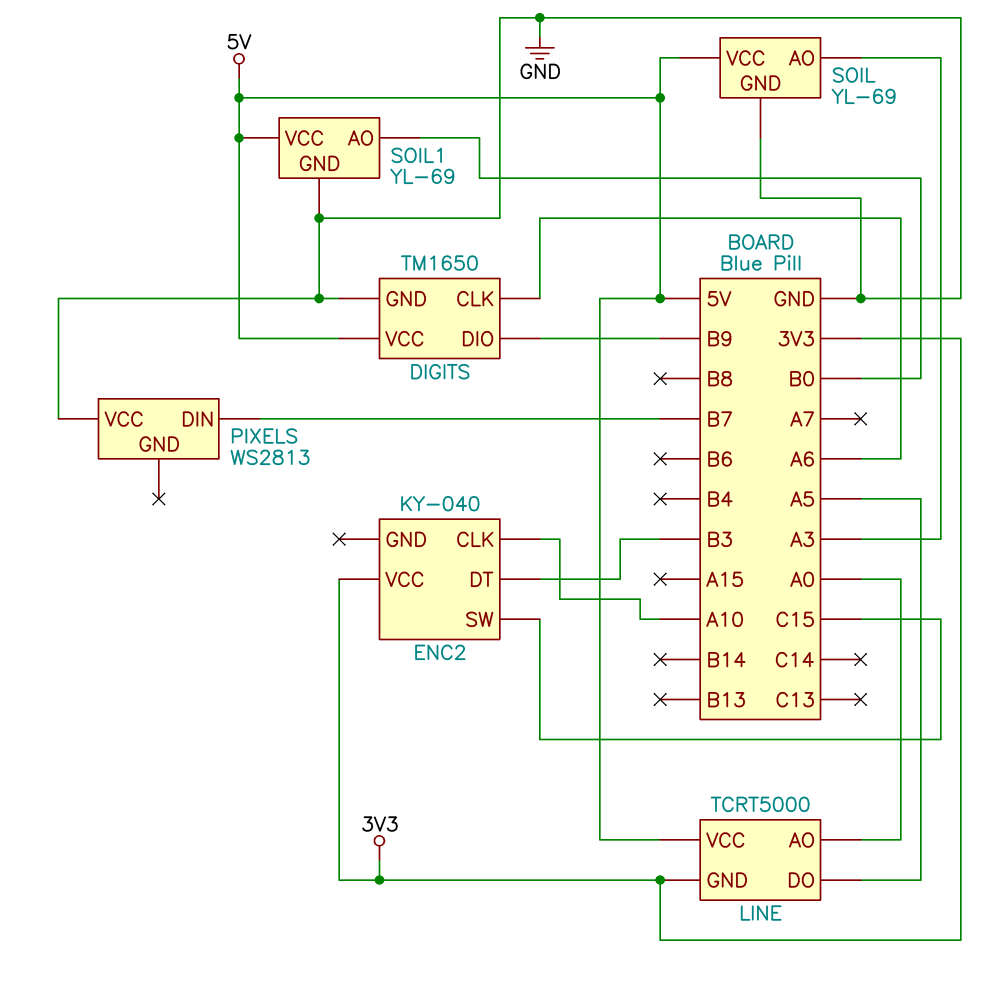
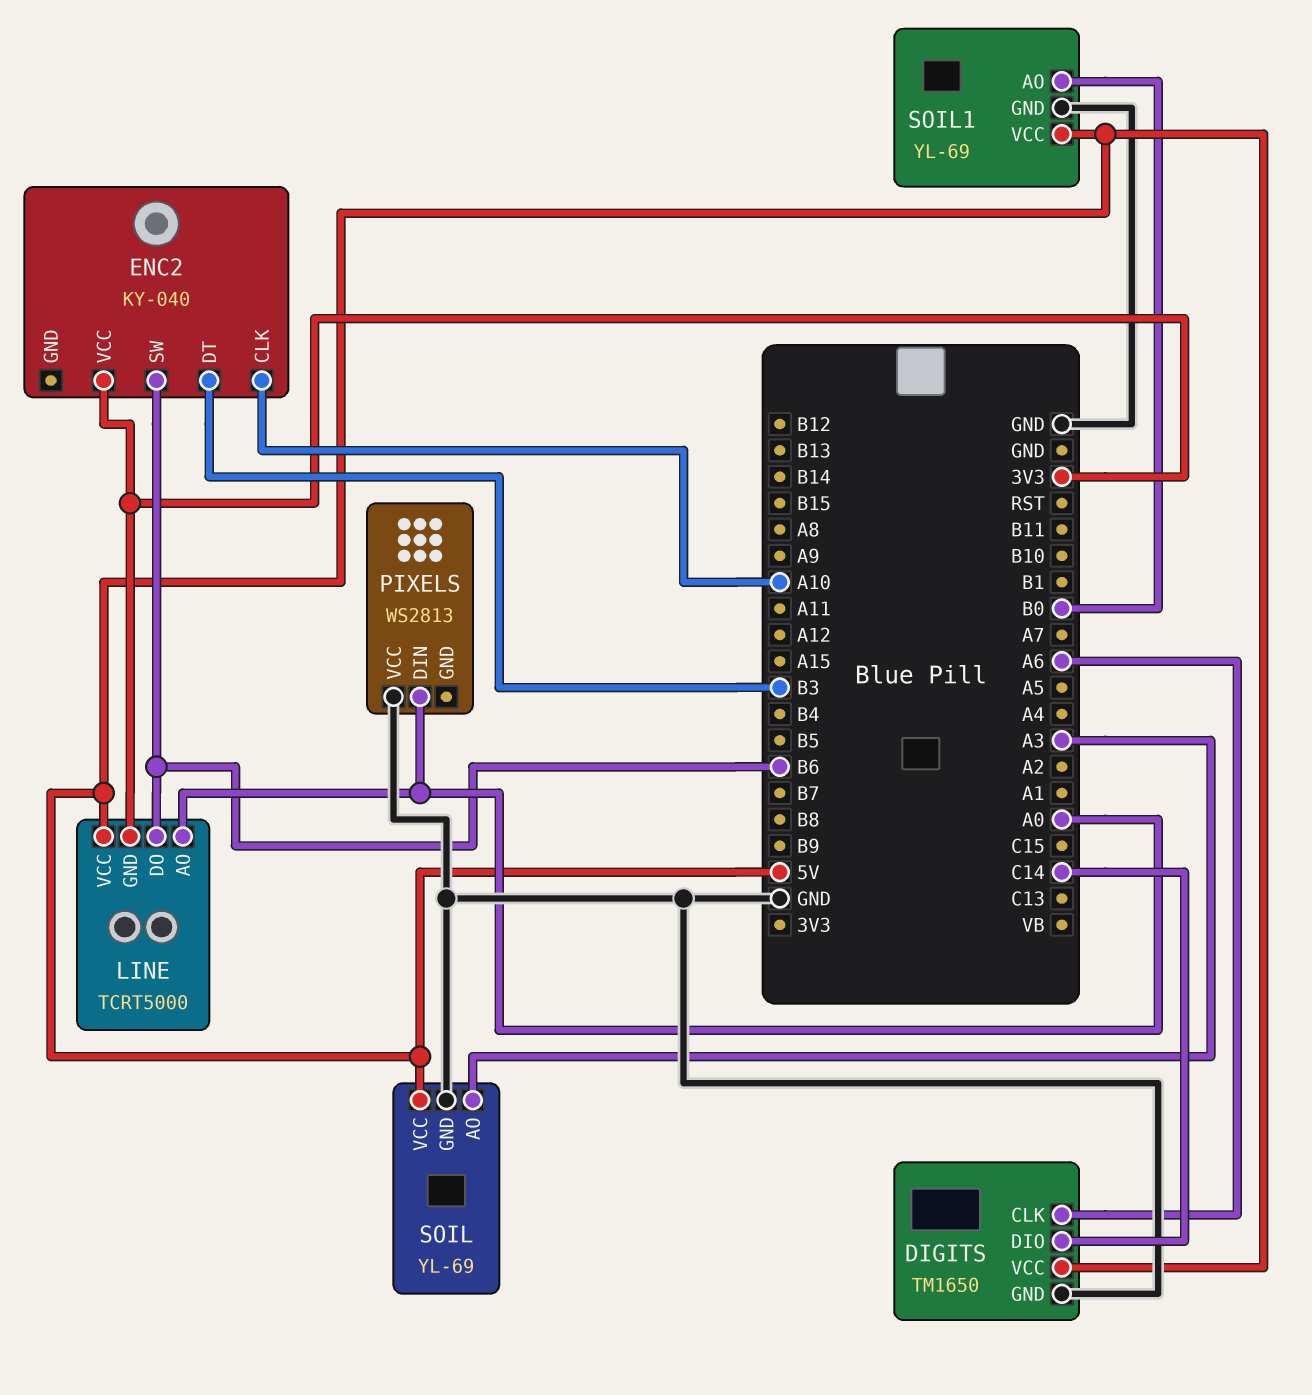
DIGITS pin DIO: B9 -> C14
ENC2 pin SW: C15 -> B6
LINE pin DO: A5 -> B6
PIXELS pin DIN: B7 -> A0

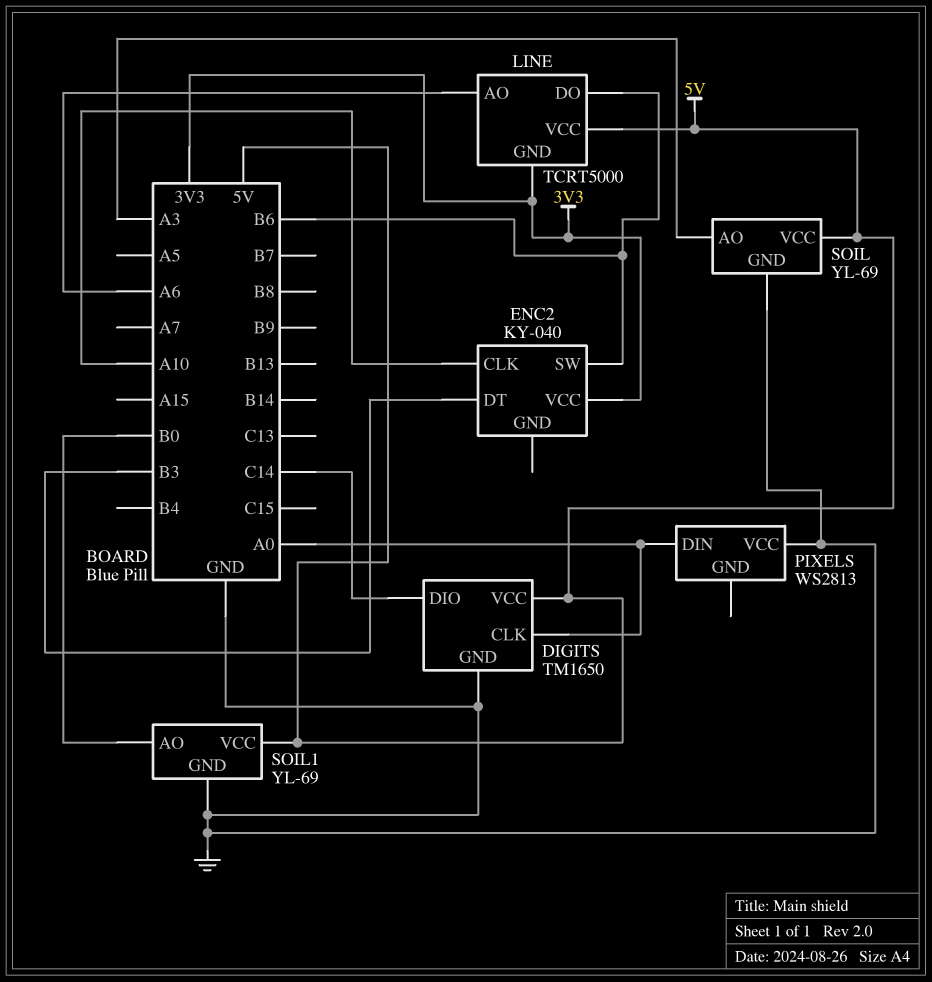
DIGITS pin CLK: A6 -> A0
LINE pin AO: A0 -> A6

